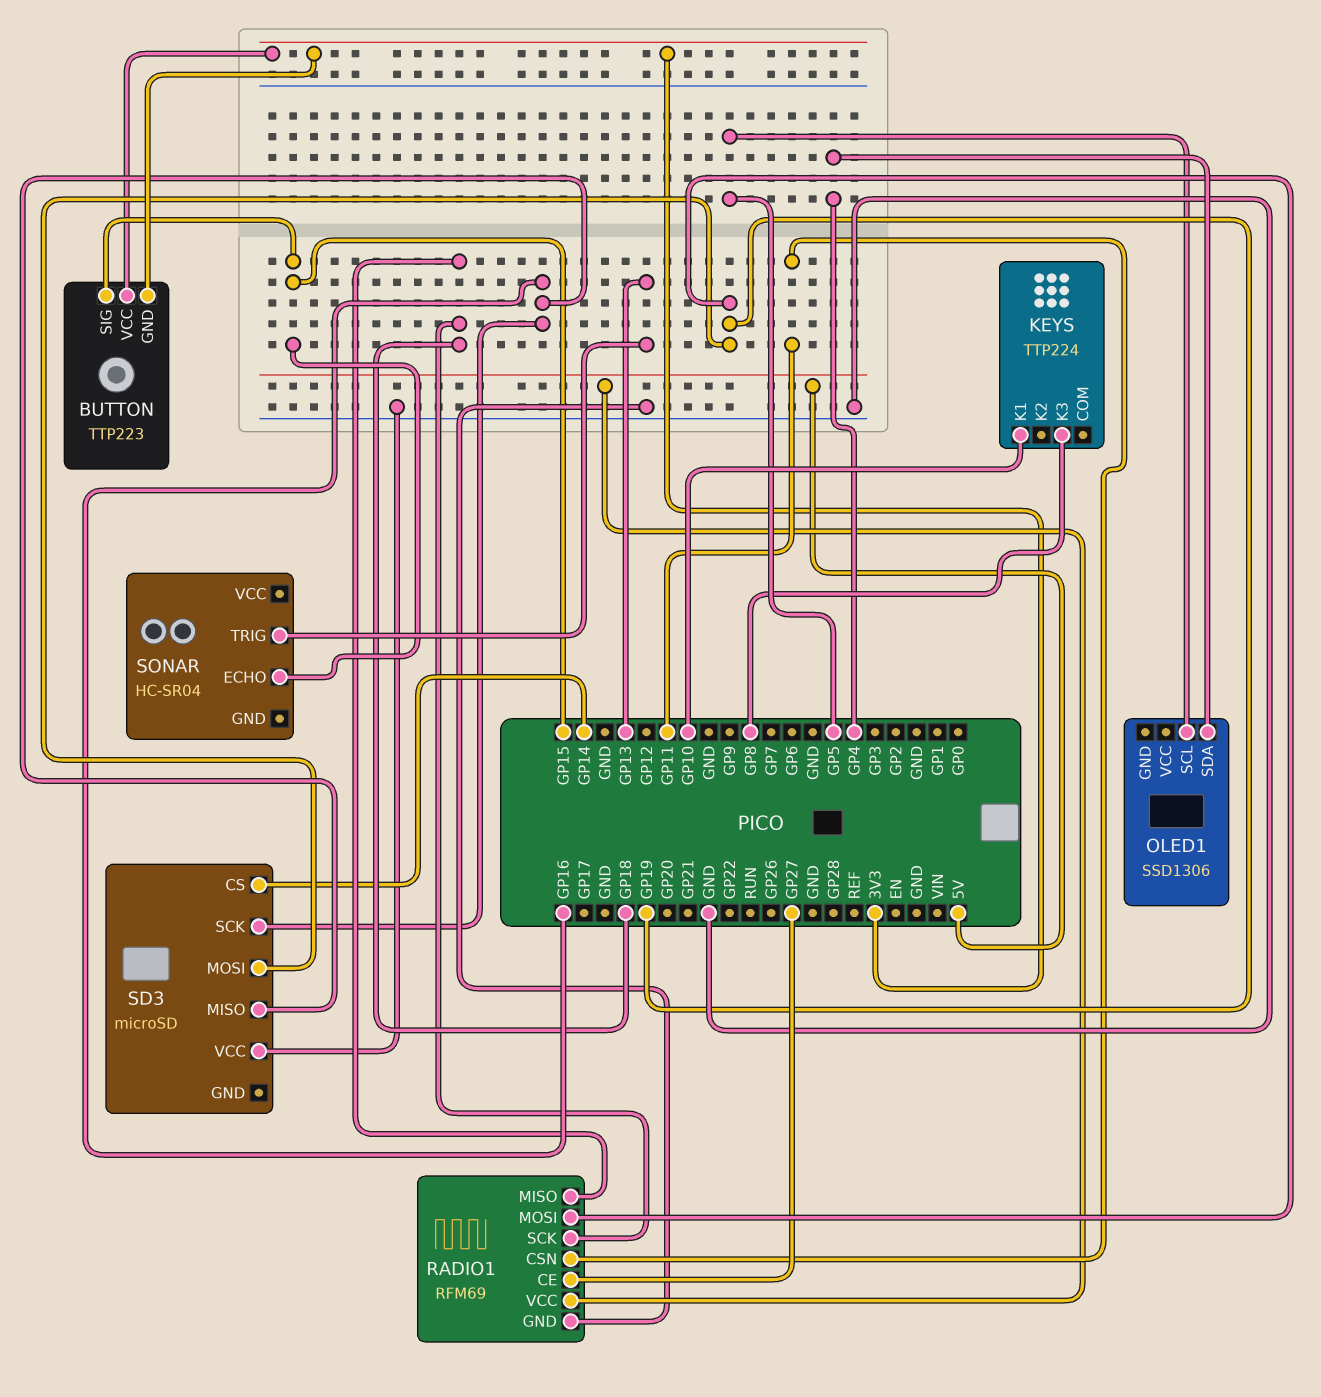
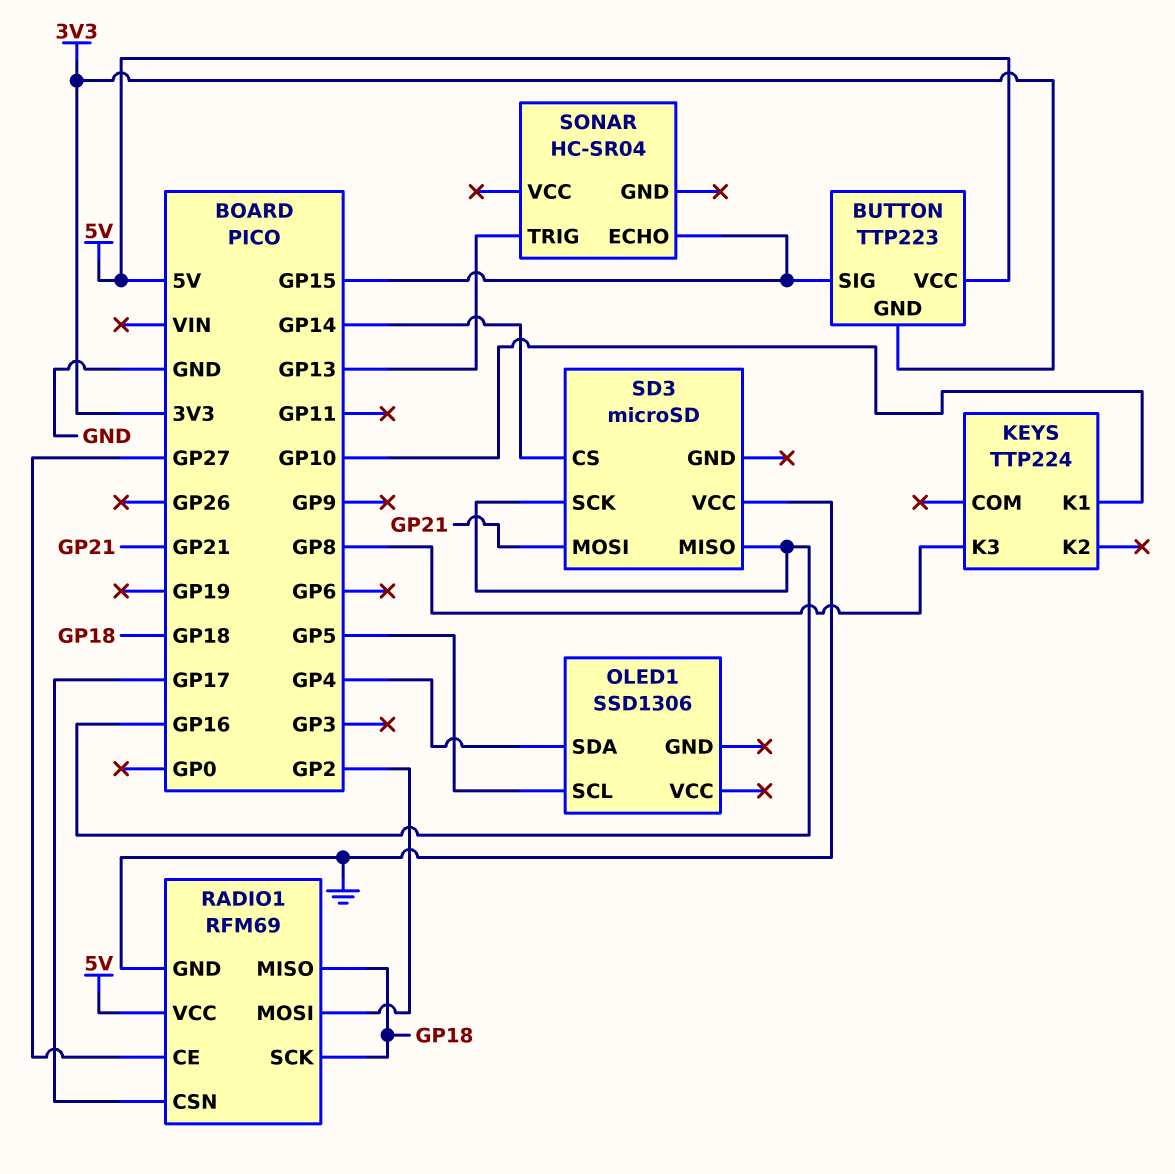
BUTTON pin VCC: 3V3 -> 5V
RADIO1 pin CSN: GP11 -> GP17
RADIO1 pin MOSI: GP19 -> GP2
SD3 pin MOSI: GP19 -> GP21

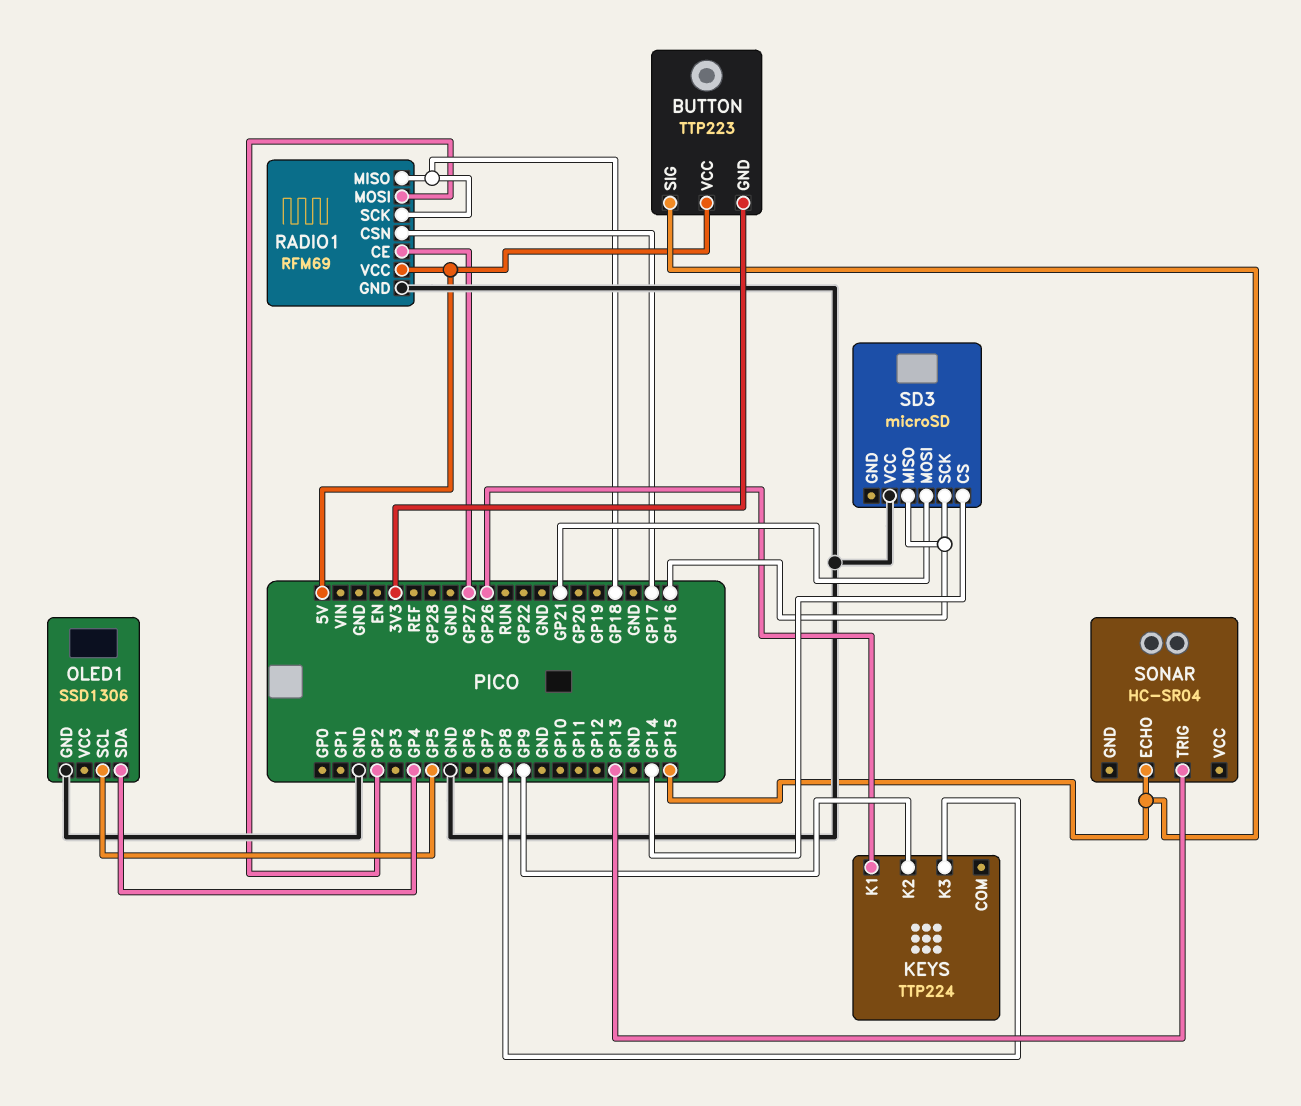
KEYS pin K1: GP10 -> GP26
KEYS pin K2: none -> GP9
OLED1 pin GND: none -> GND

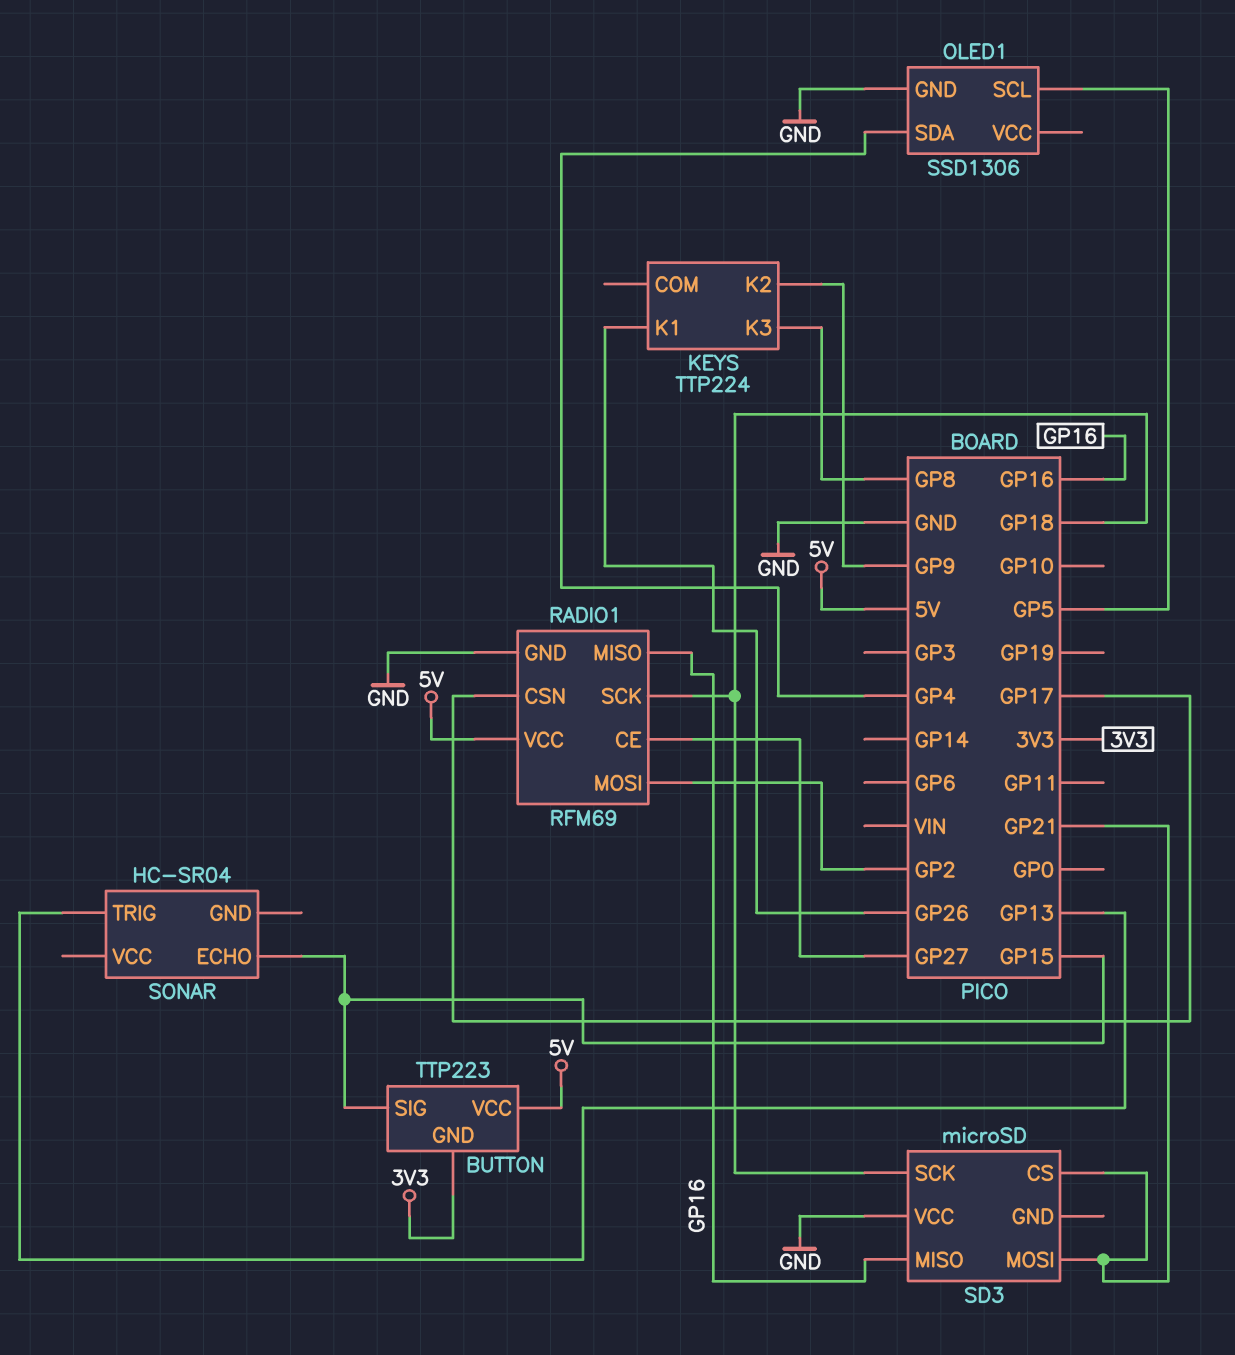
RADIO1 pin MISO: GP18 -> GP16
SD3 pin CS: GP14 -> GP21
SD3 pin SCK: GP16 -> GP18

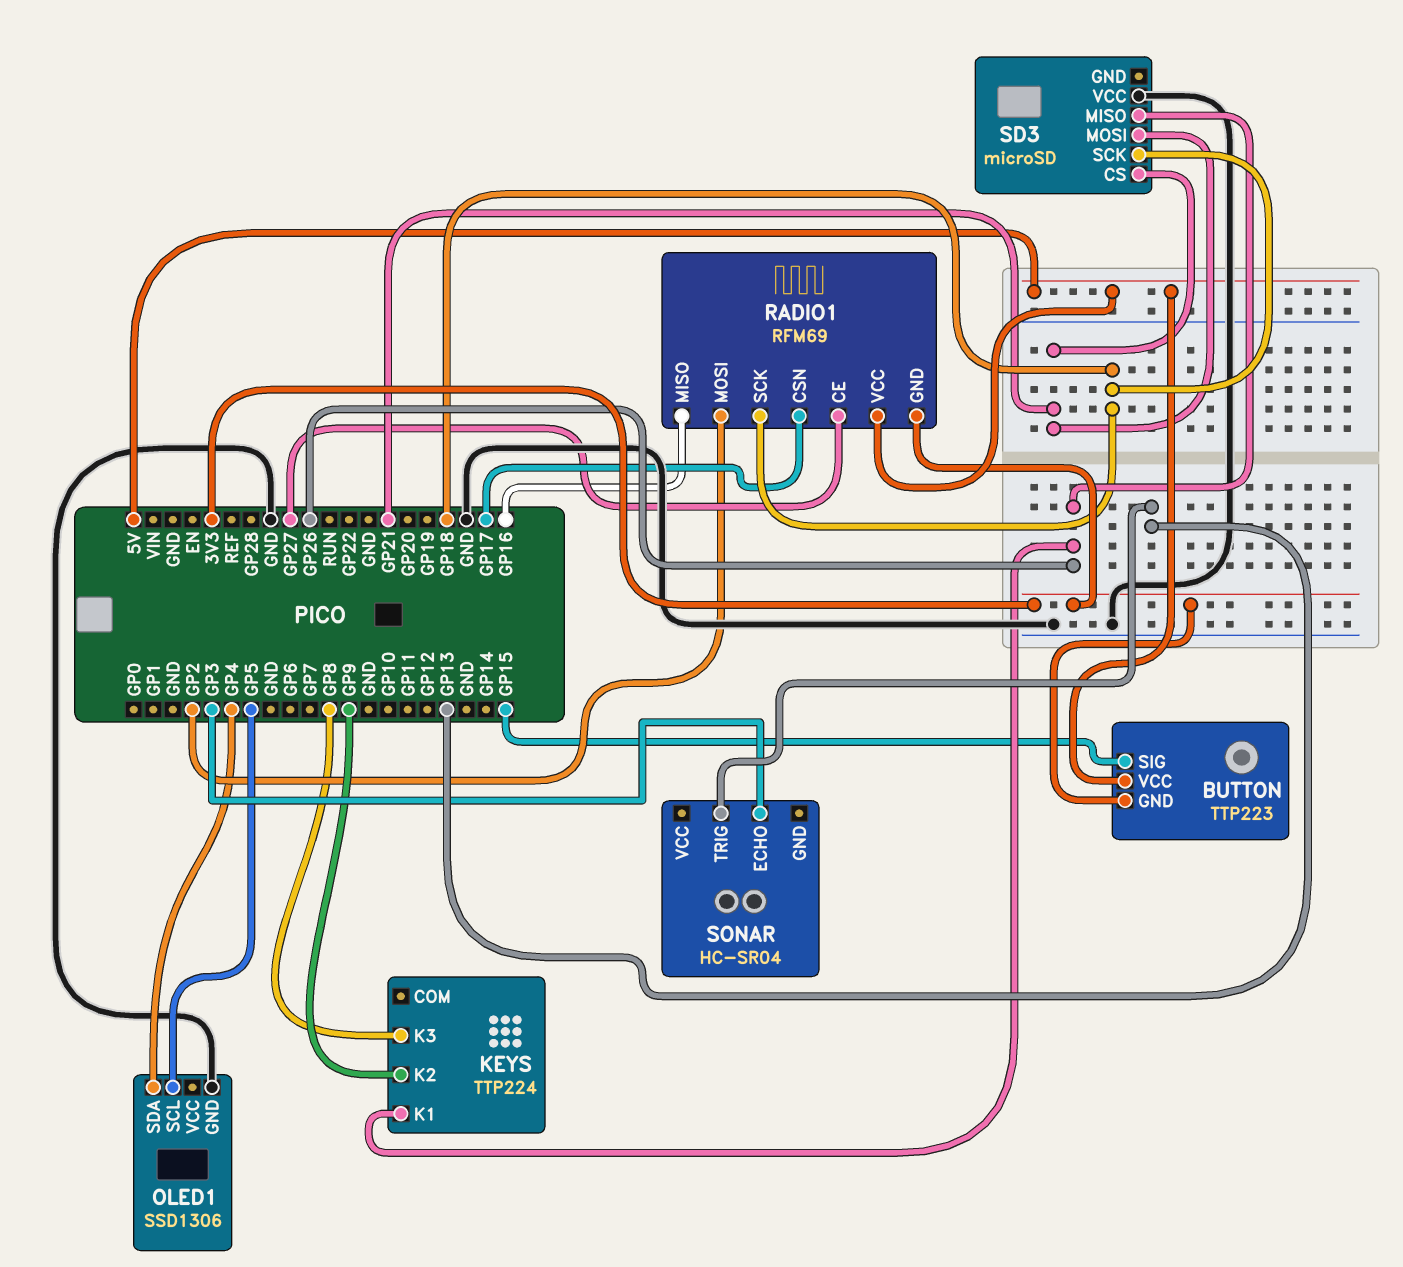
RADIO1 pin GND: GND -> 3V3
SD3 pin MISO: GP16 -> GP26
SONAR pin ECHO: GP15 -> GP3

